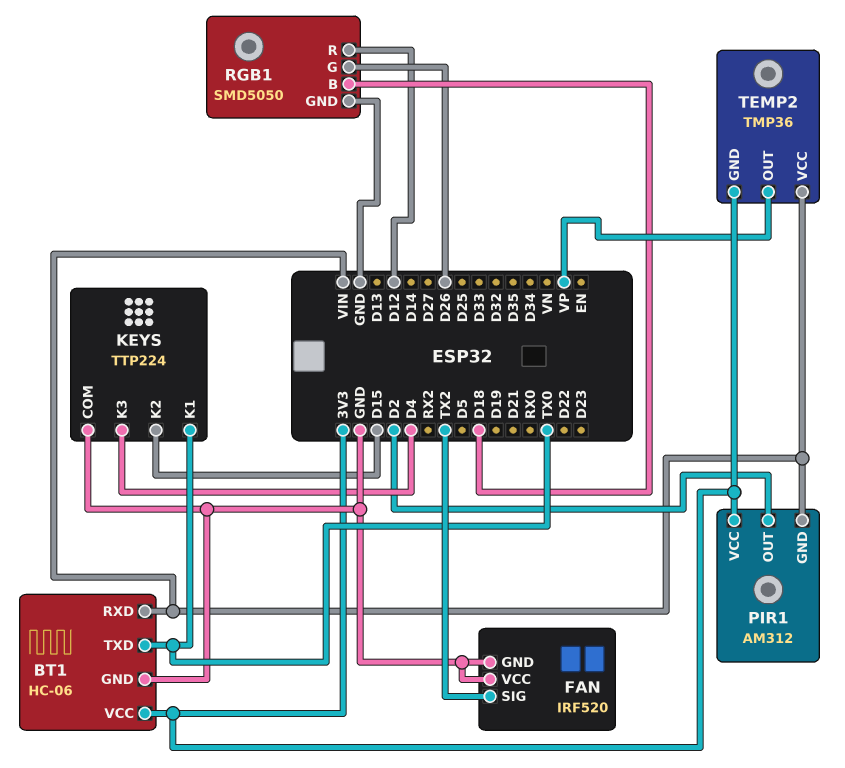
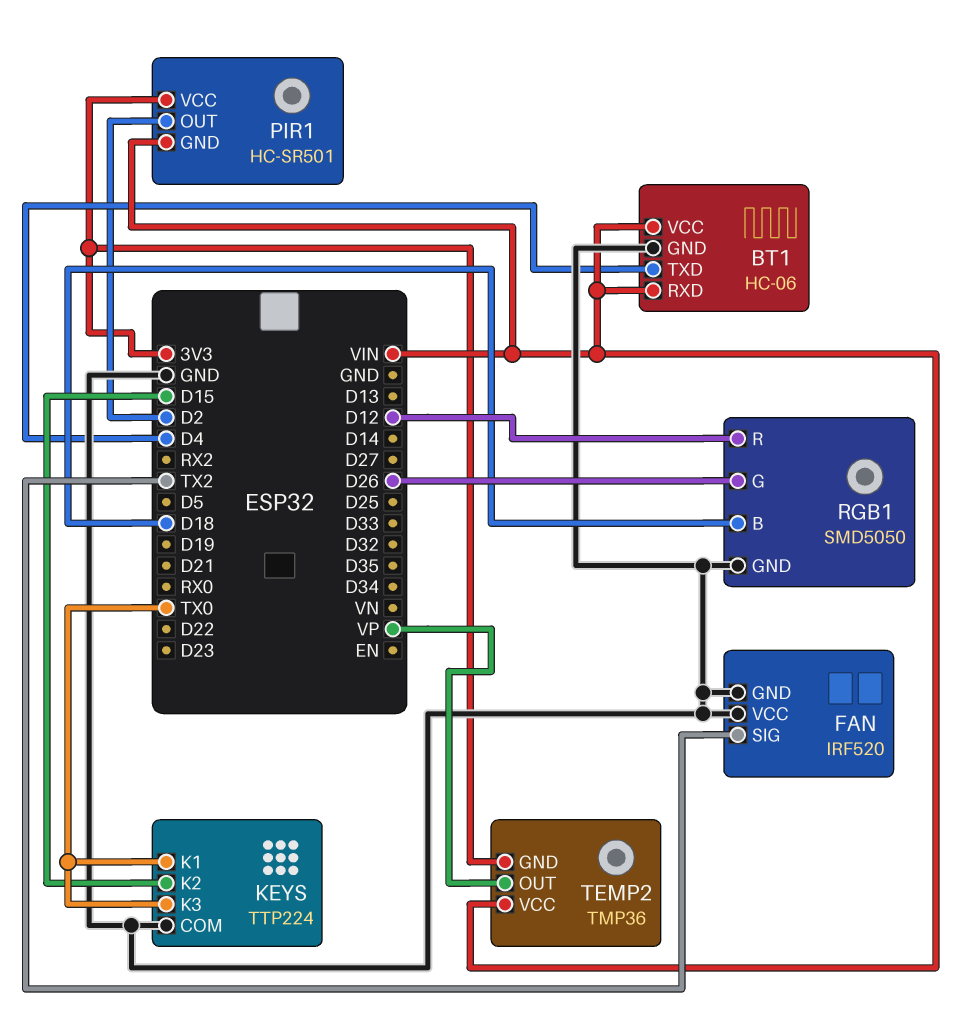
BT1 pin TXD: TX0 -> D4
BT1 pin VCC: 3V3 -> VIN
KEYS pin K3: D4 -> TX0
PIR1: AM312 -> HC-SR501

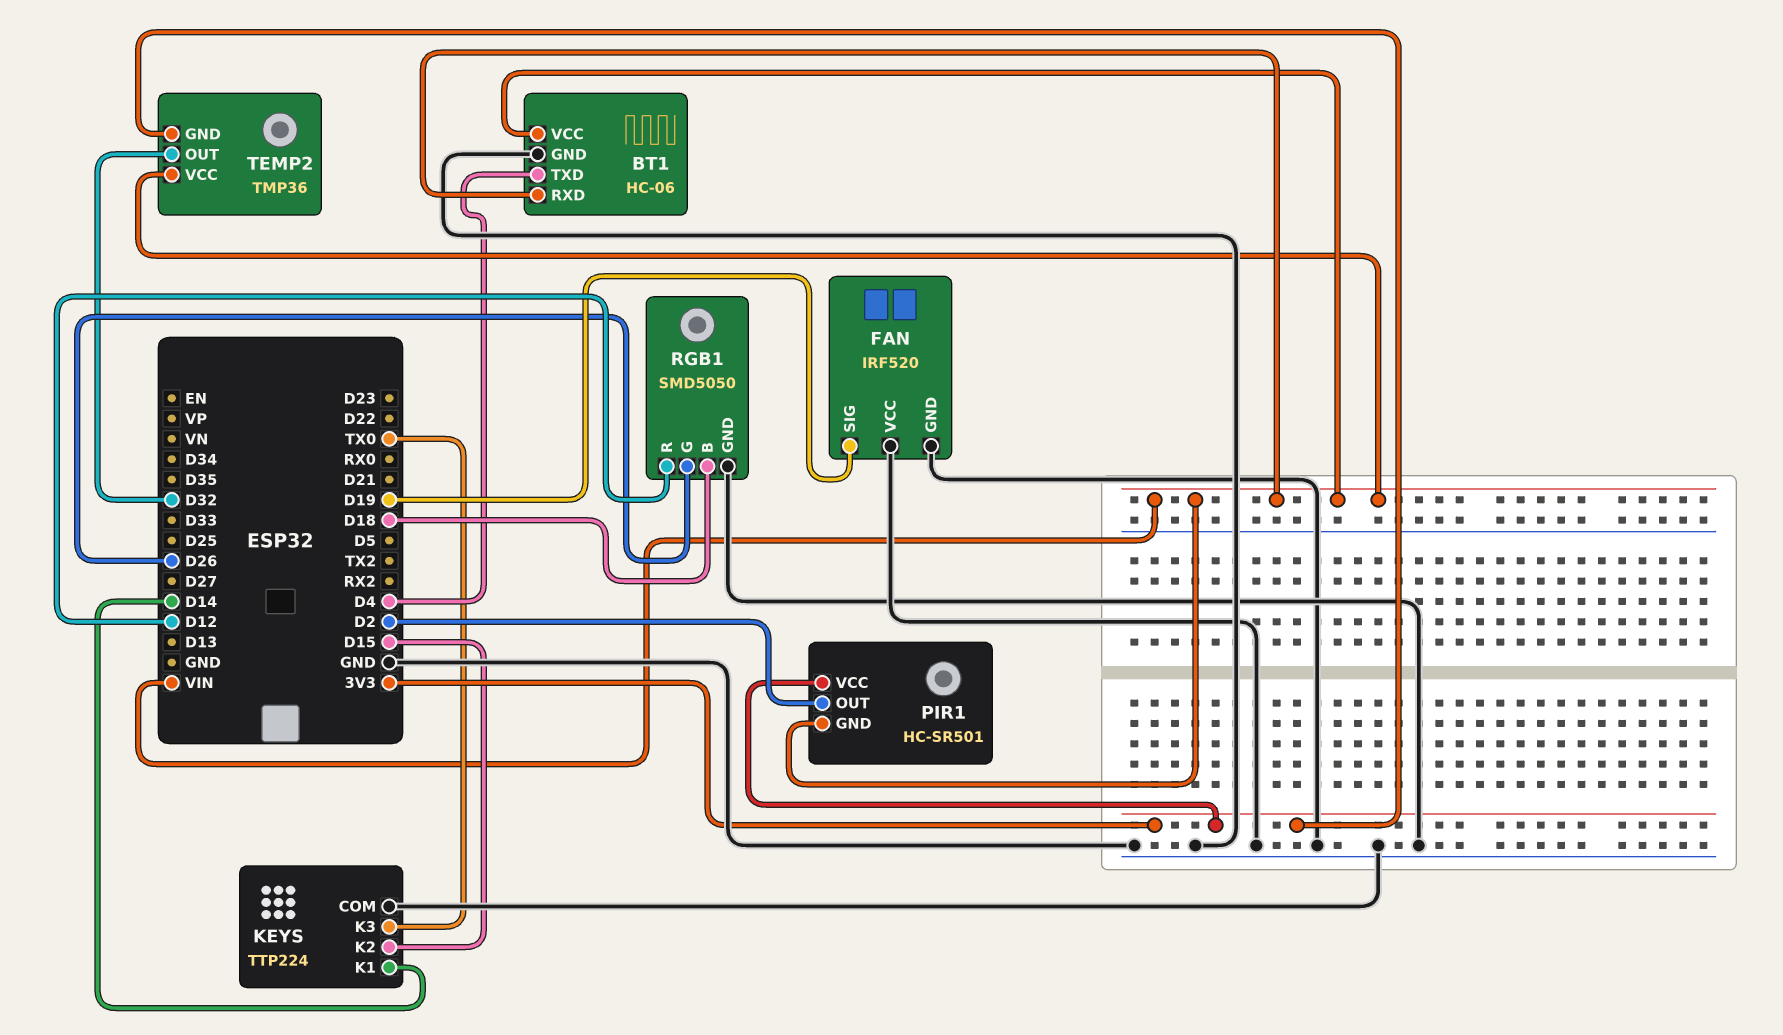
FAN pin SIG: TX2 -> D19
KEYS pin K1: TX0 -> D14
TEMP2 pin OUT: VP -> D32

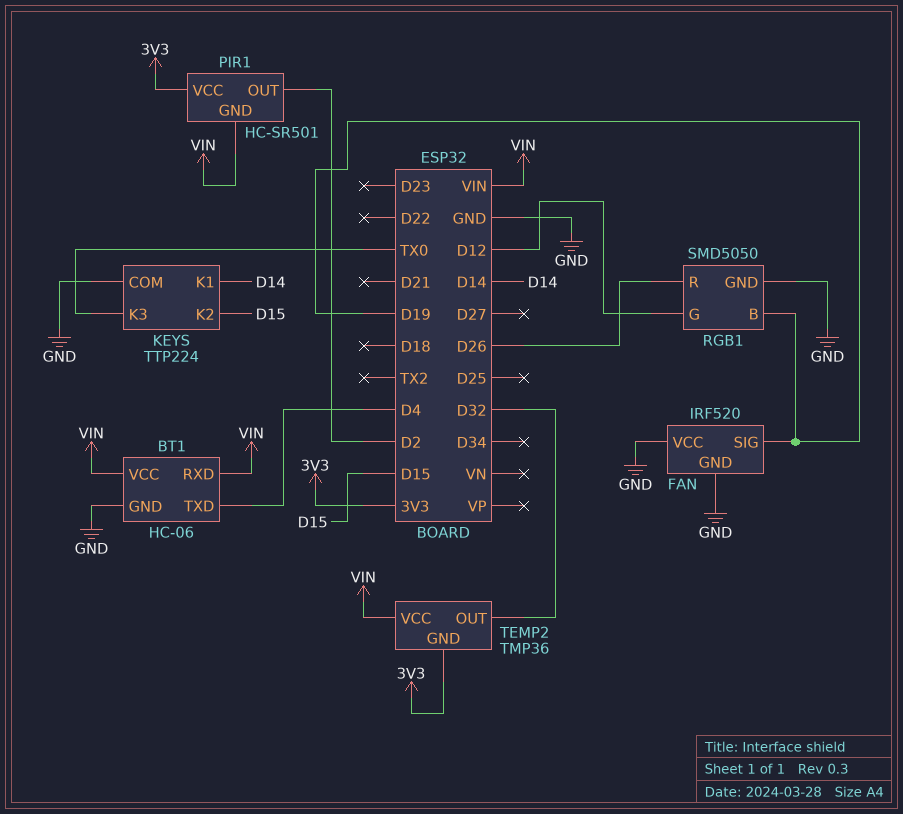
RGB1 pin B: D18 -> D19
RGB1 pin G: D26 -> D12
RGB1 pin R: D12 -> D26

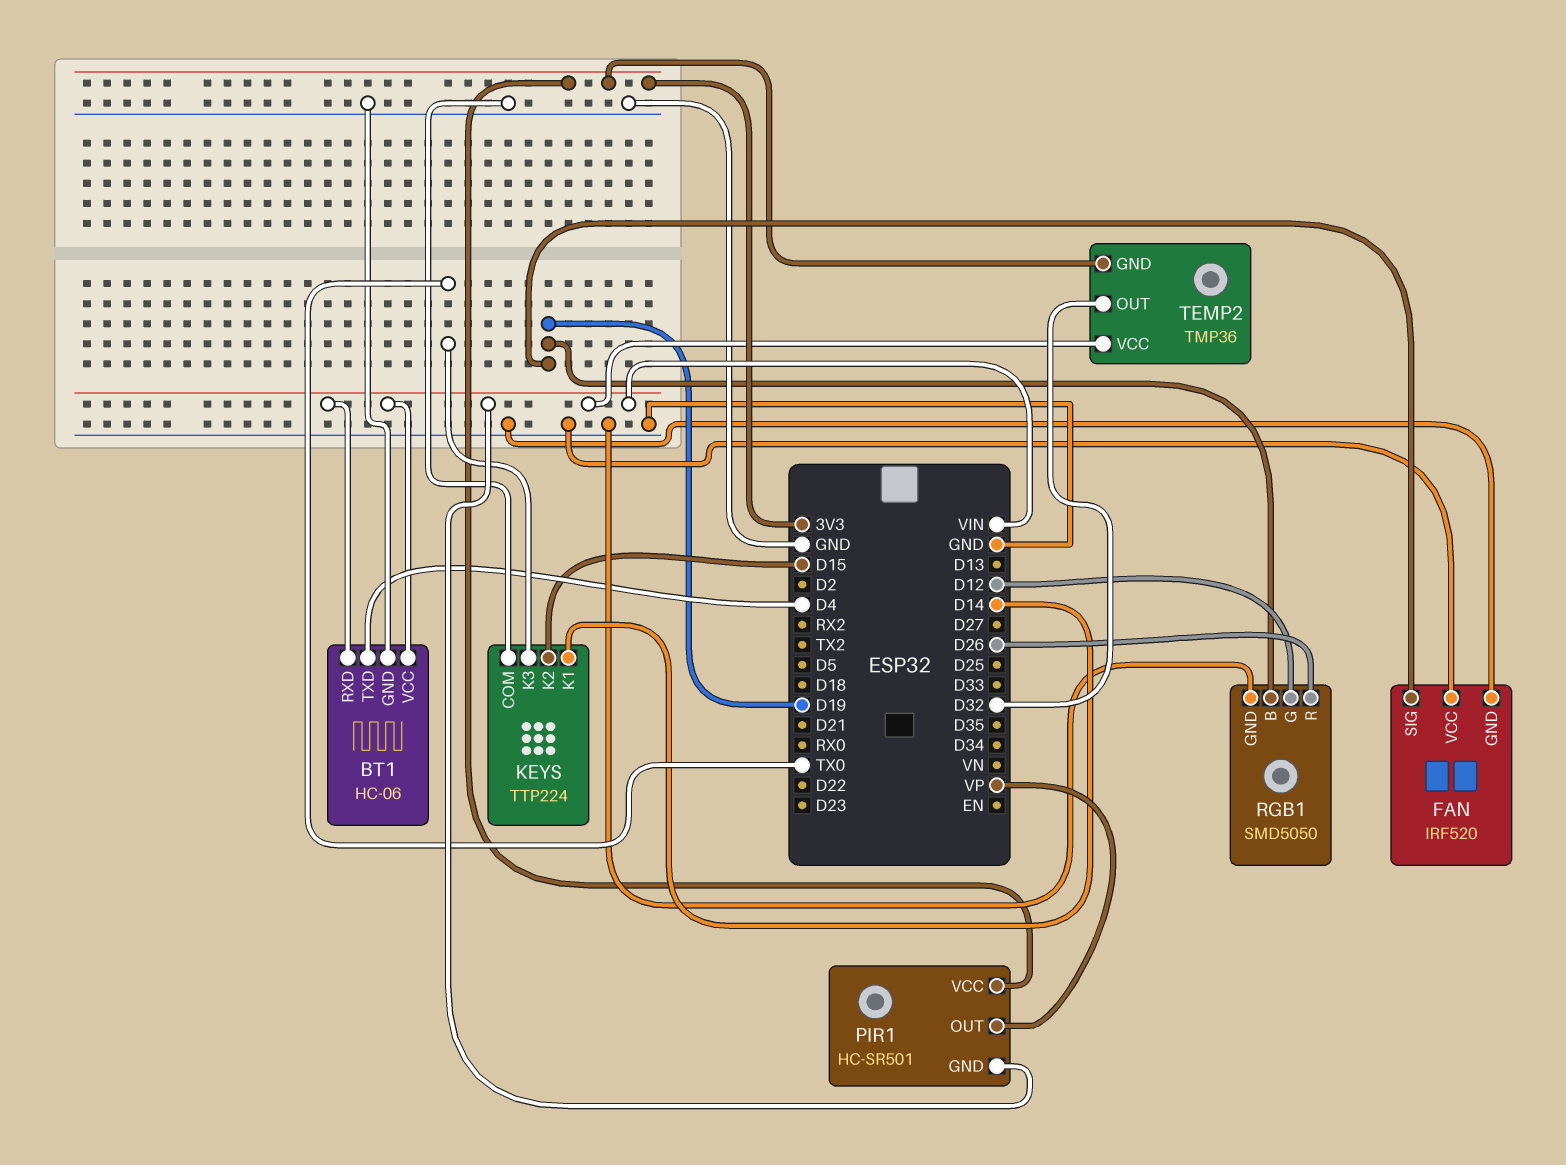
PIR1 pin OUT: D2 -> VP

